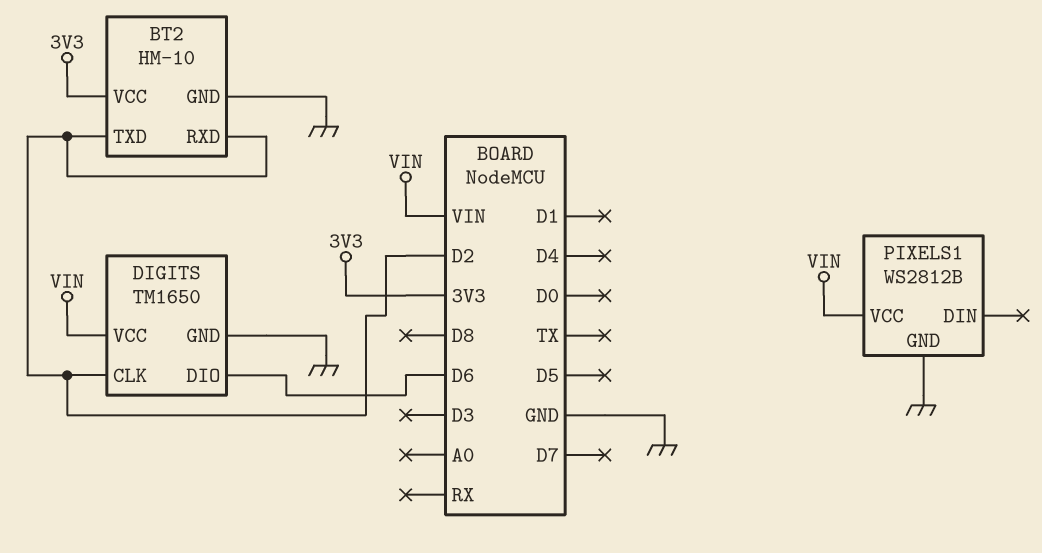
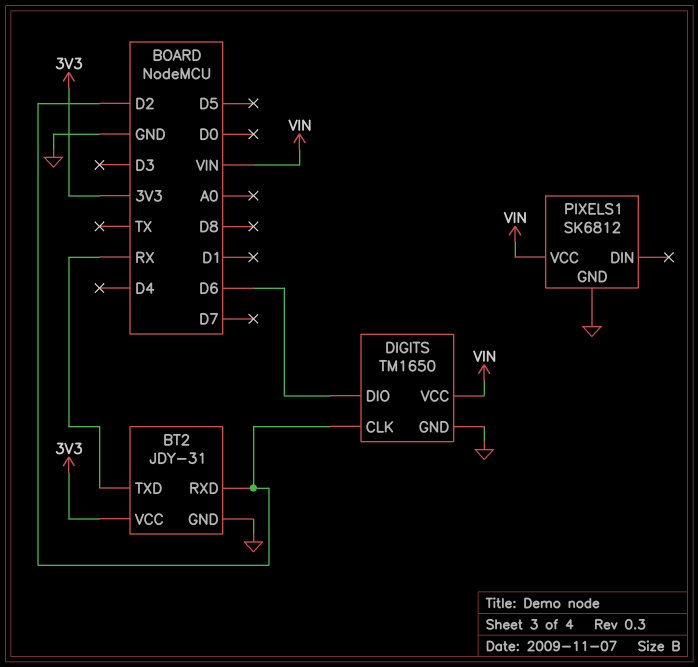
BT2: HM-10 -> JDY-31
BT2 pin TXD: D2 -> RX
PIXELS1: WS2812B -> SK6812

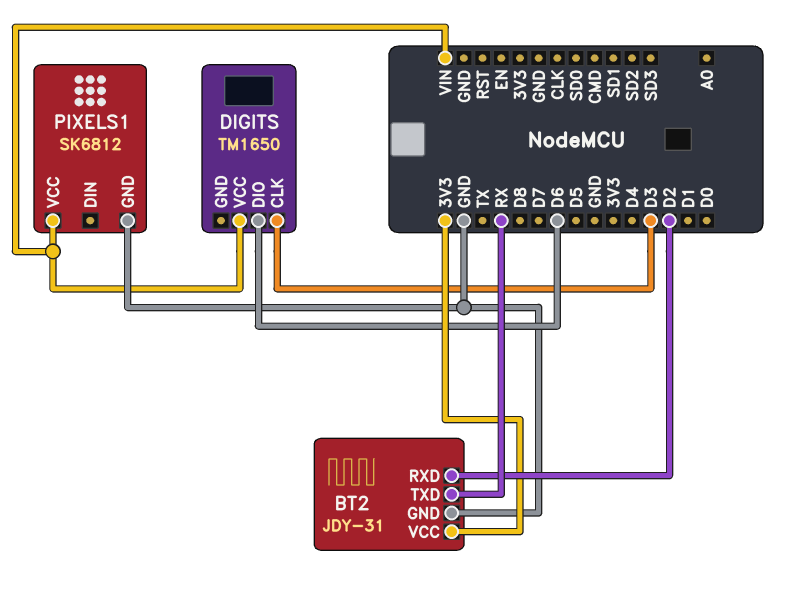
DIGITS pin CLK: D2 -> D3
DIGITS pin GND: GND -> none

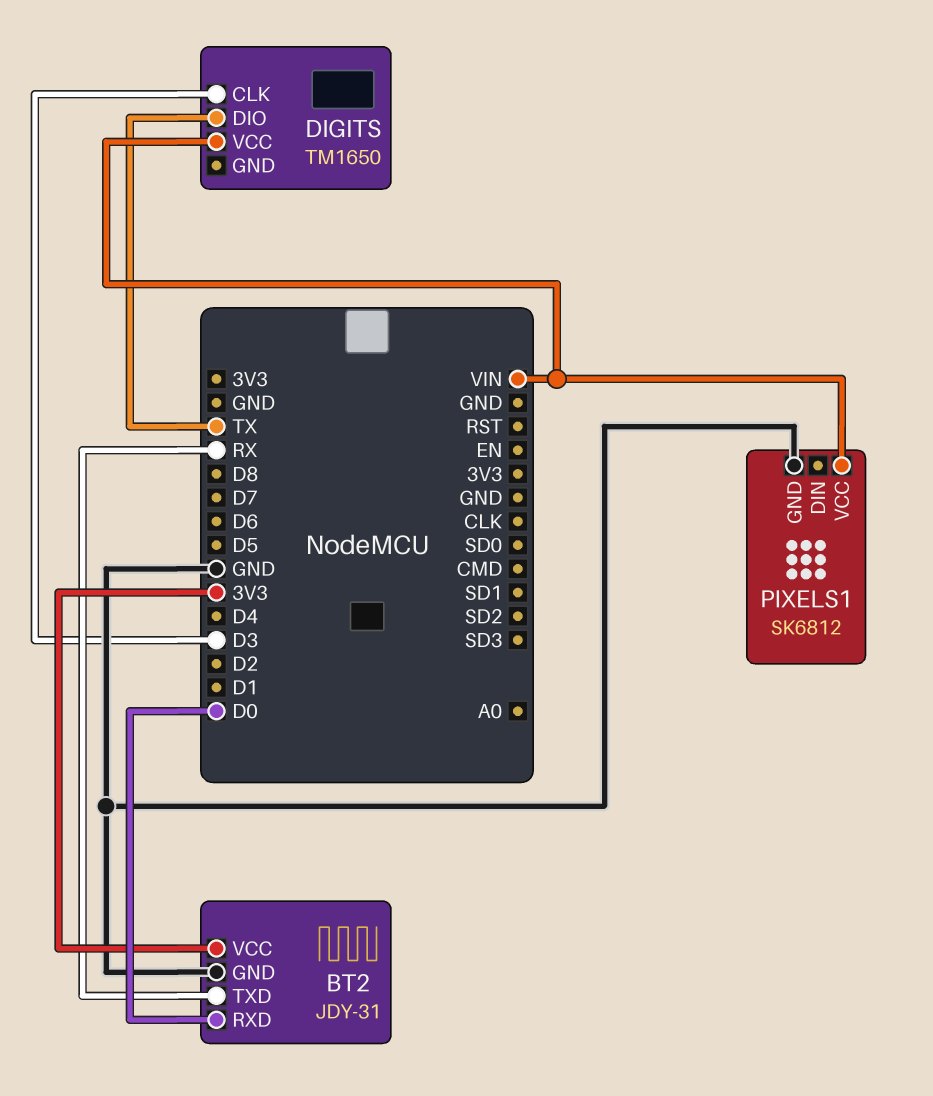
BT2 pin RXD: D2 -> D0
DIGITS pin DIO: D6 -> TX

